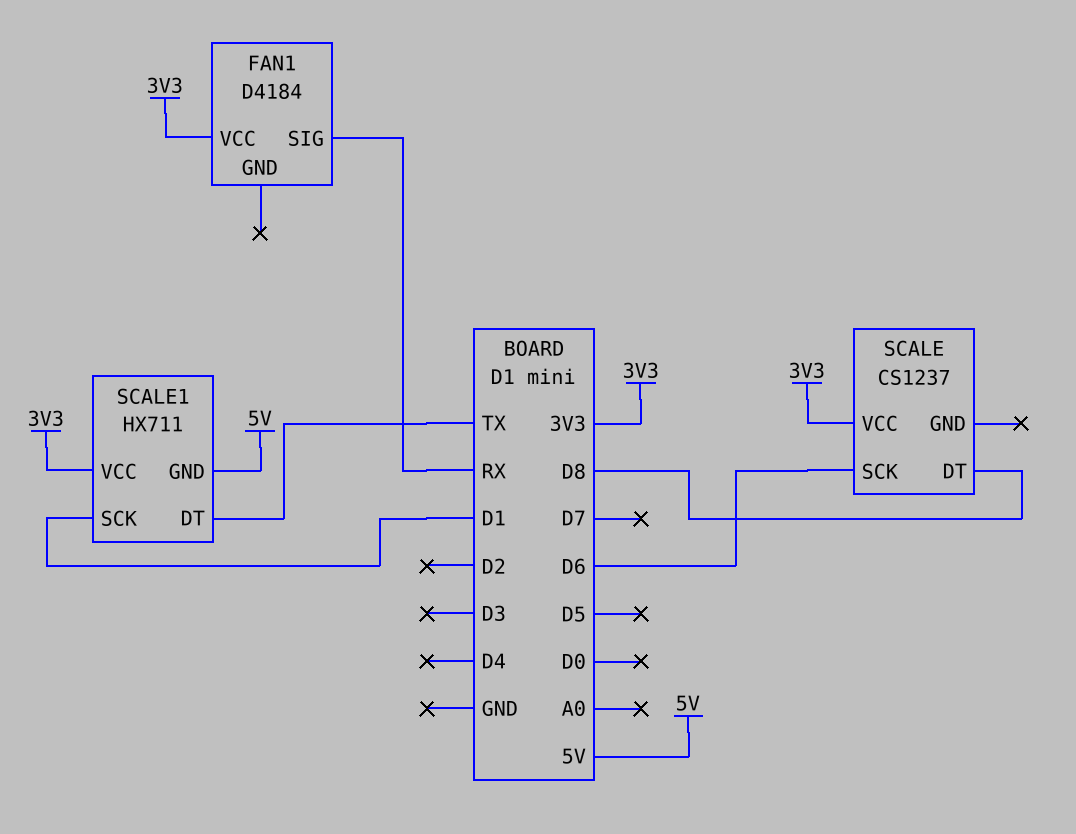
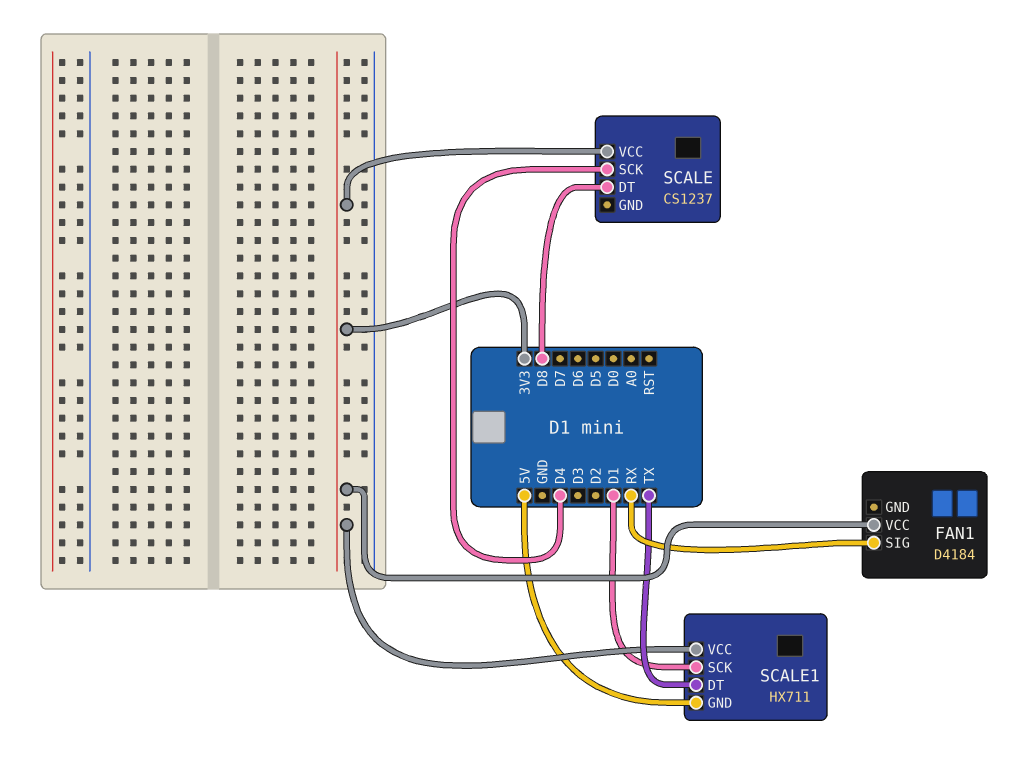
SCALE pin SCK: D6 -> D4

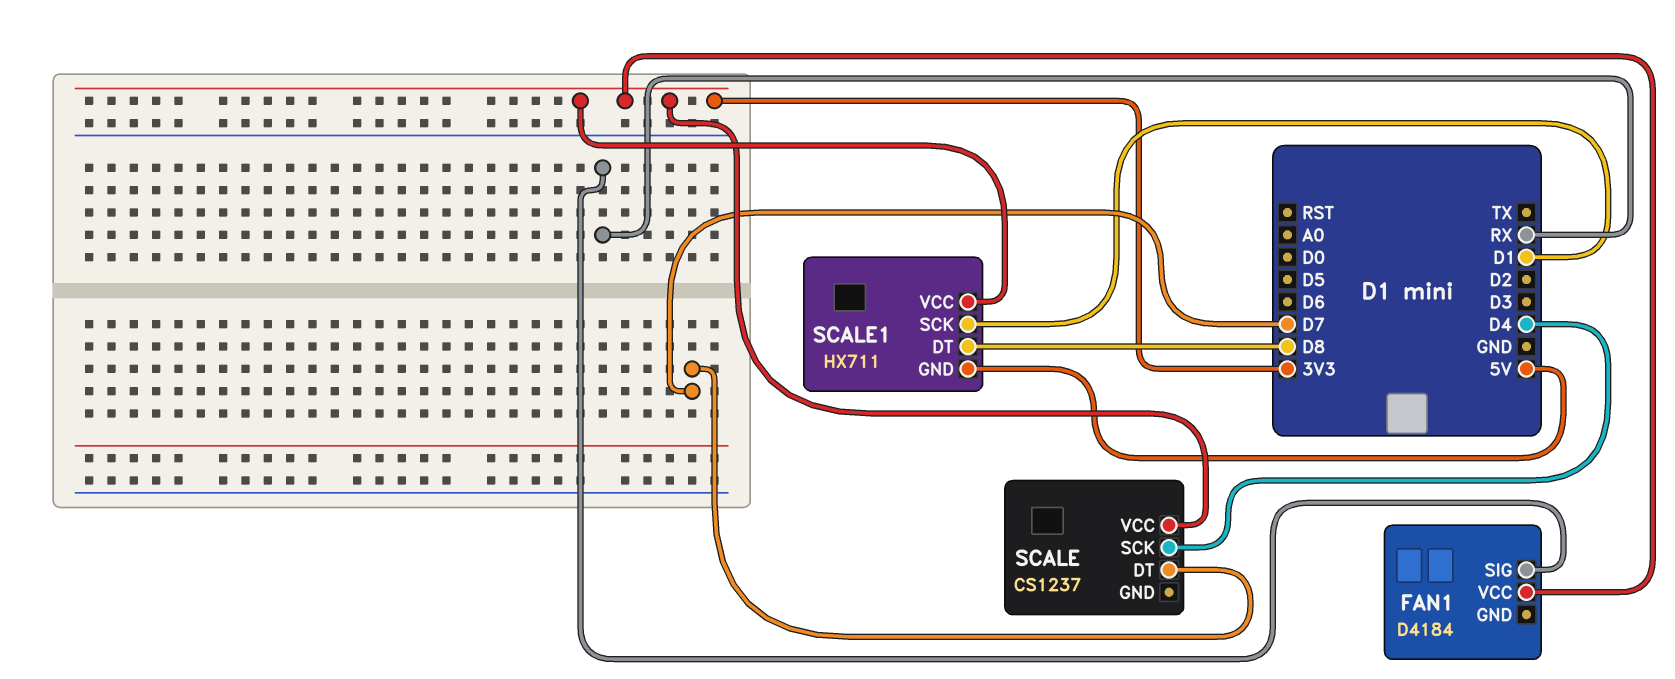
SCALE pin DT: D8 -> D7
SCALE1 pin DT: TX -> D8

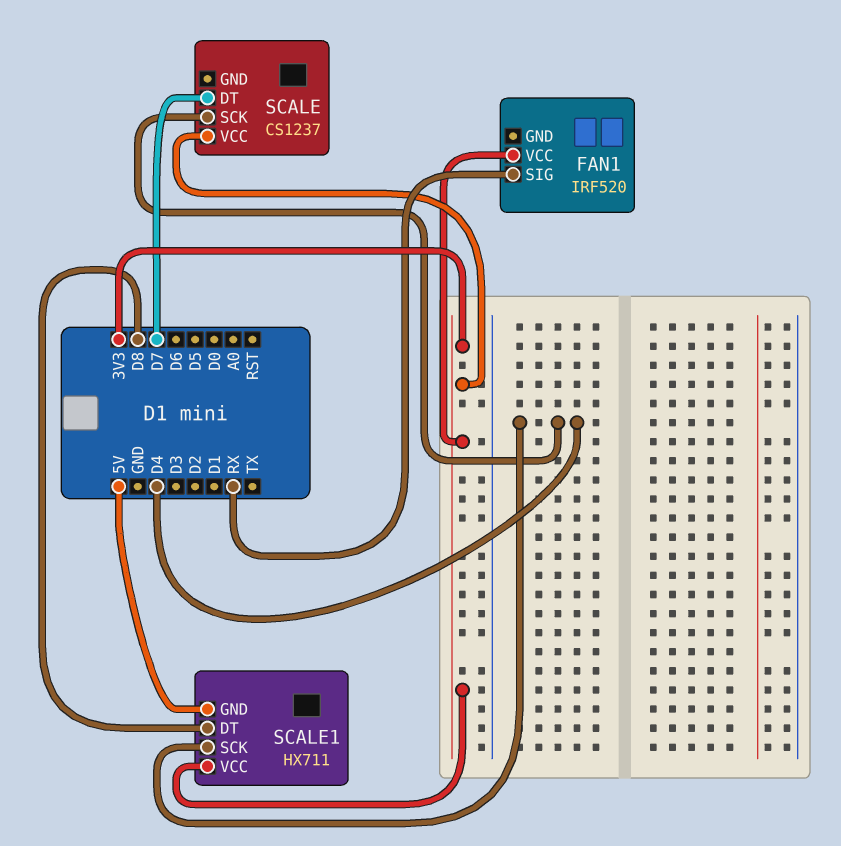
FAN1: D4184 -> IRF520
SCALE1 pin SCK: D1 -> D4

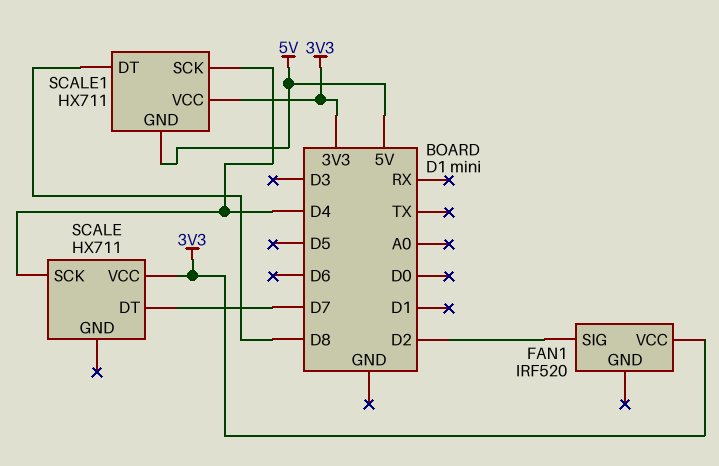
FAN1 pin SIG: RX -> D2
SCALE: CS1237 -> HX711

